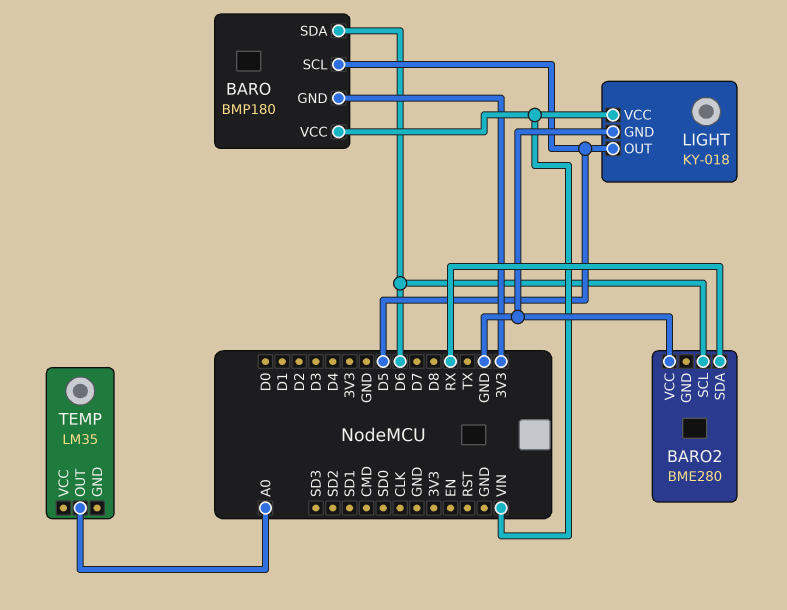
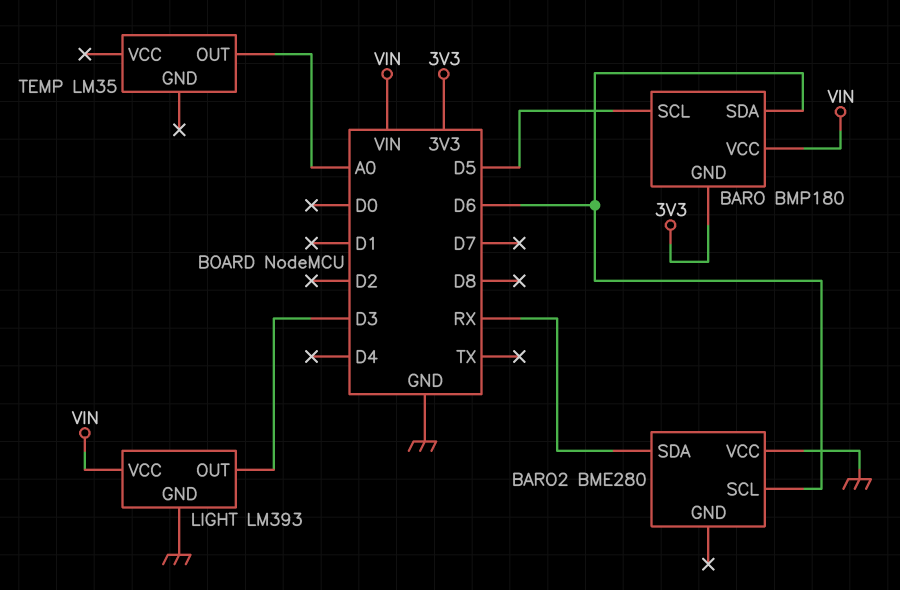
LIGHT: KY-018 -> LM393
LIGHT pin OUT: D5 -> D3

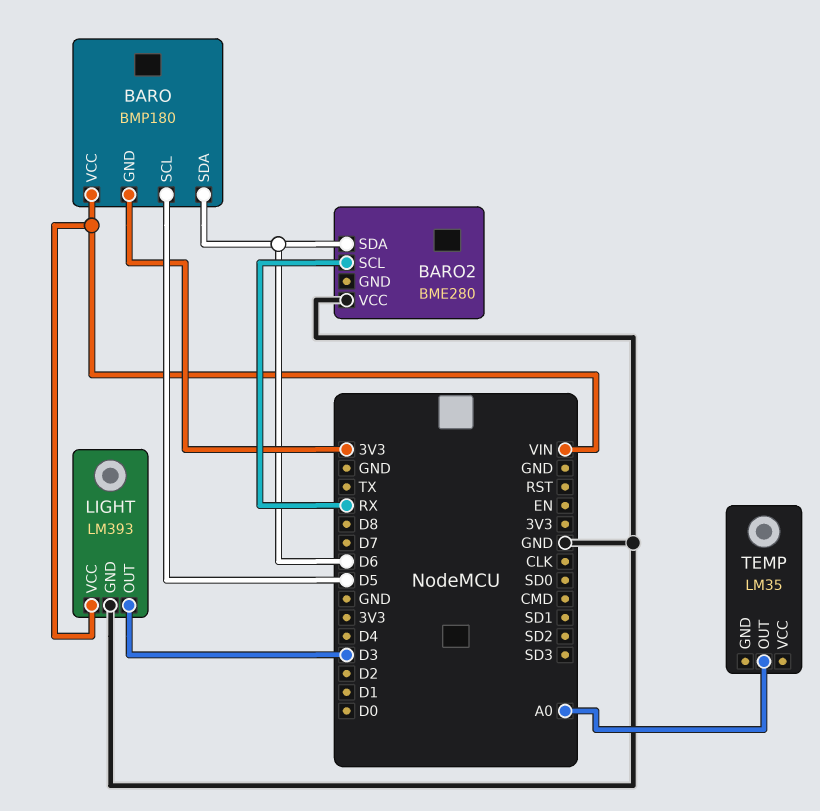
BARO2 pin SCL: D6 -> RX
BARO2 pin SDA: RX -> D6

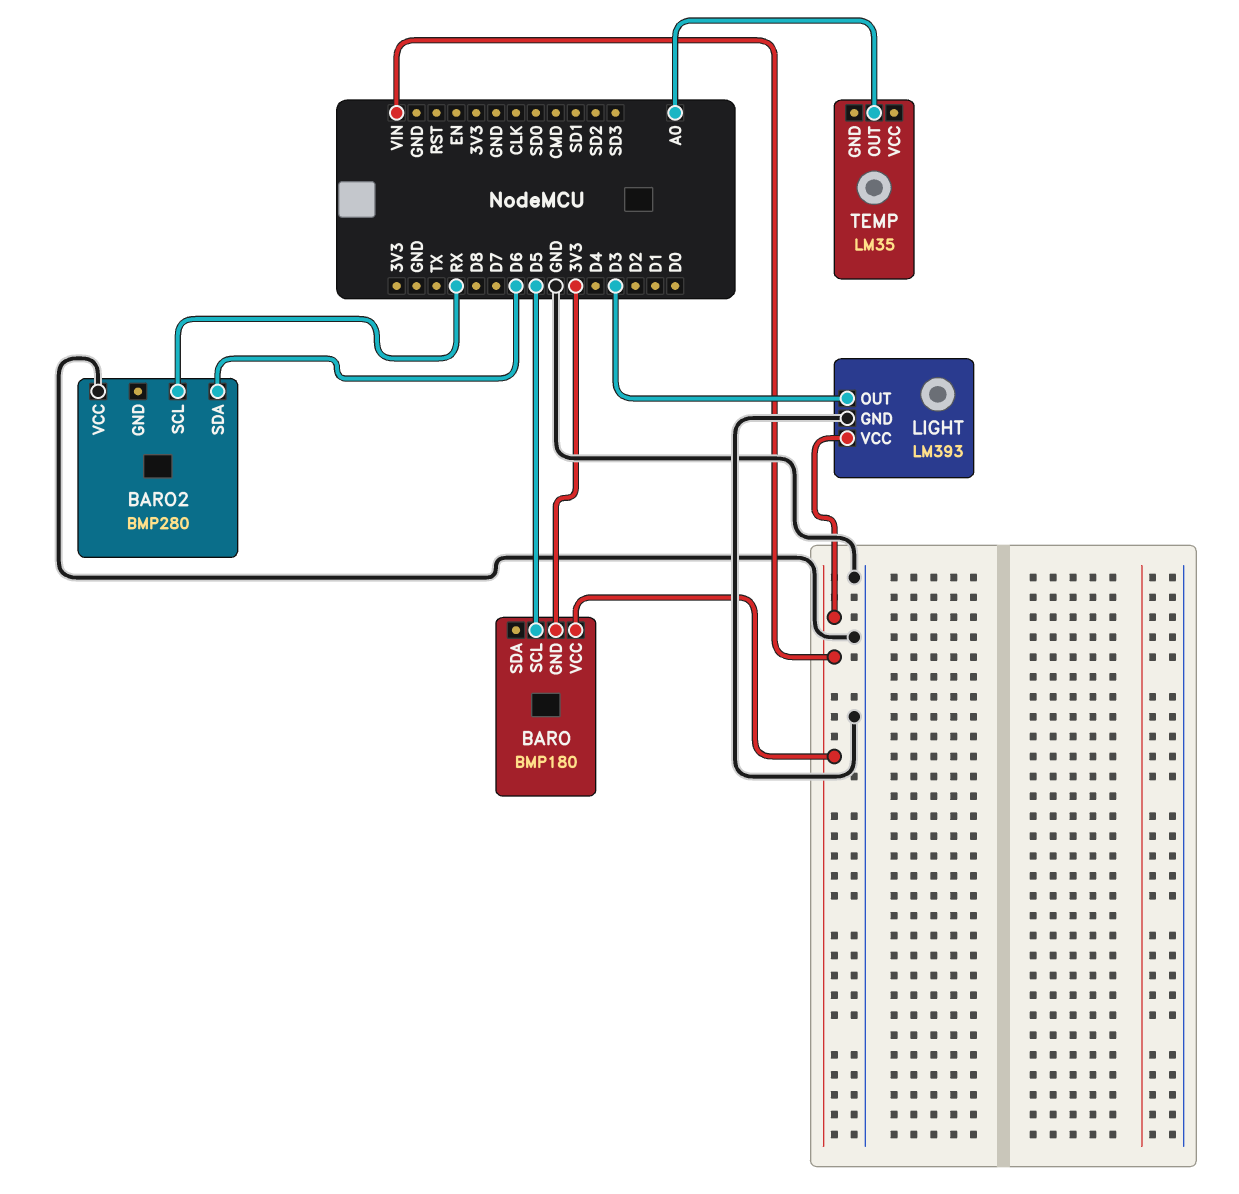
BARO pin SDA: D6 -> none
BARO2: BME280 -> BMP280

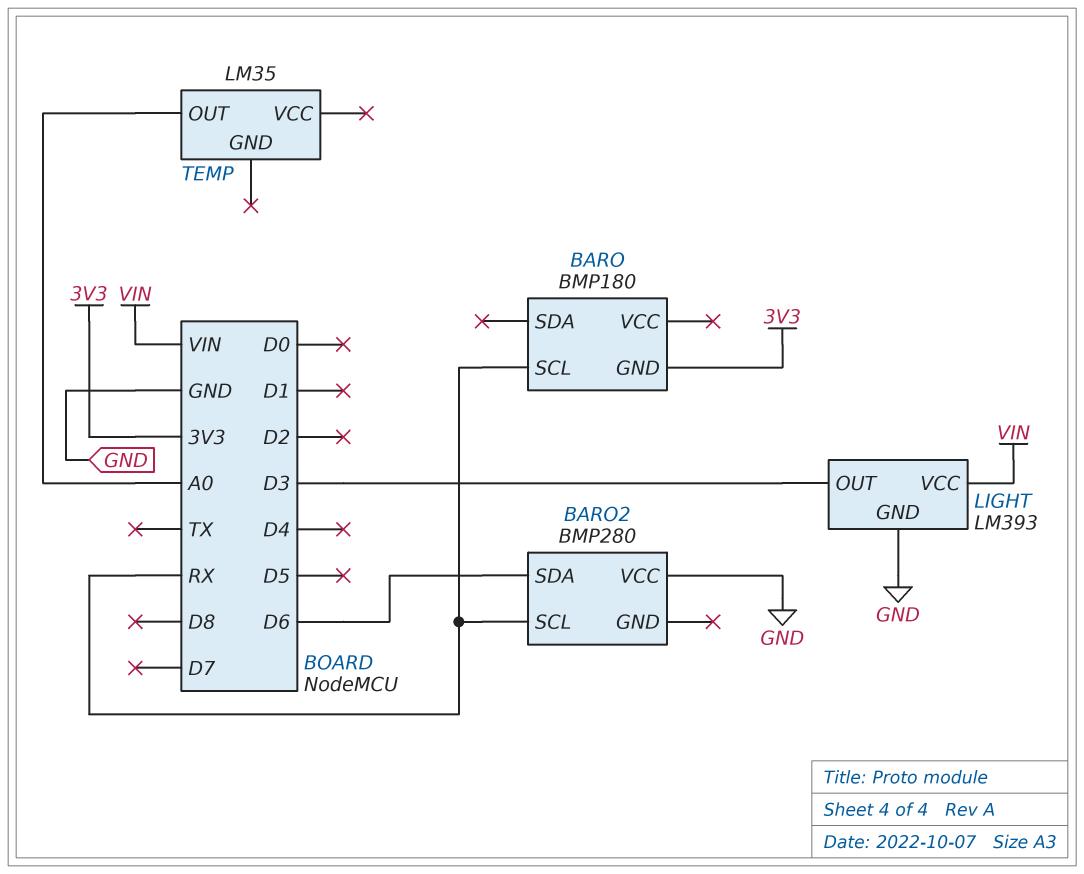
BARO pin SCL: D5 -> RX
BARO pin VCC: VIN -> none

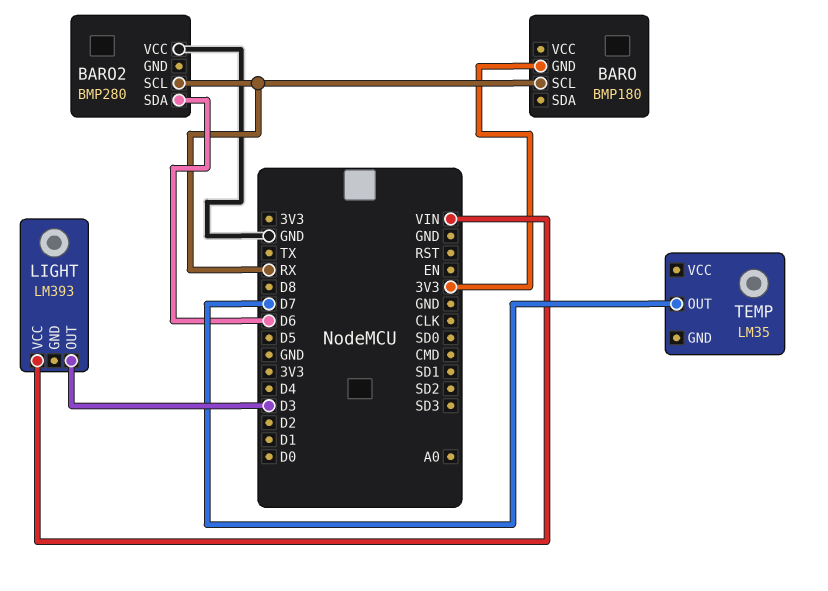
LIGHT pin GND: GND -> none
TEMP pin OUT: A0 -> D7

